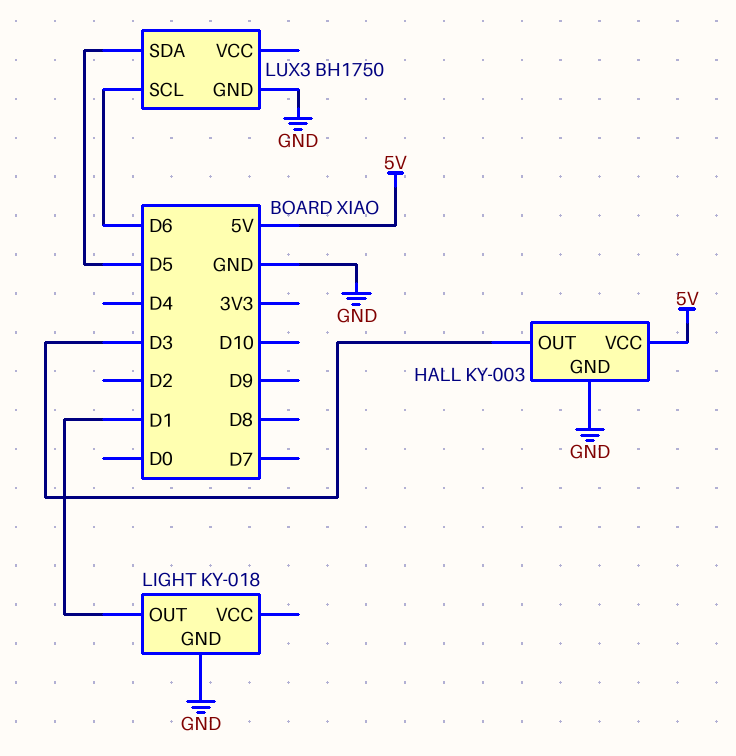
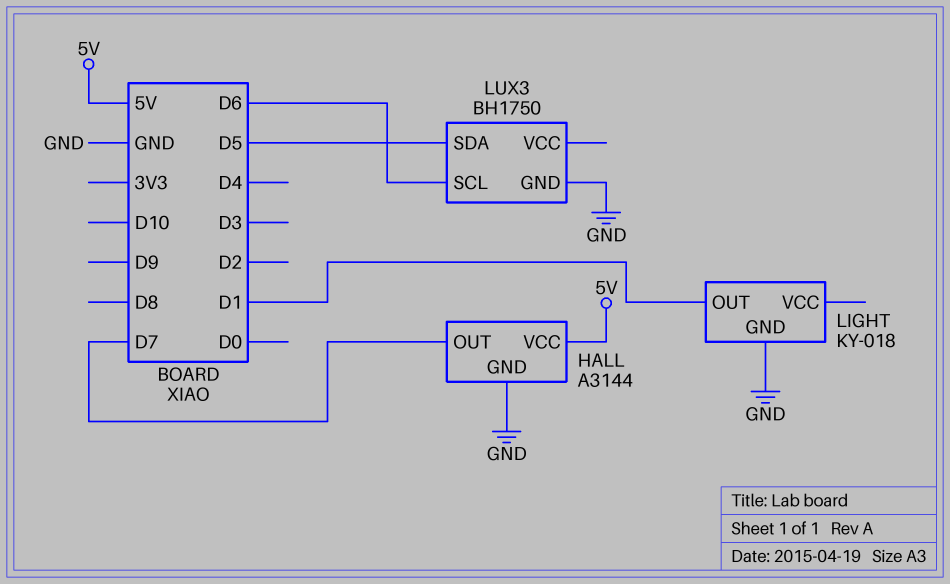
HALL: KY-003 -> A3144
HALL pin OUT: D3 -> D7

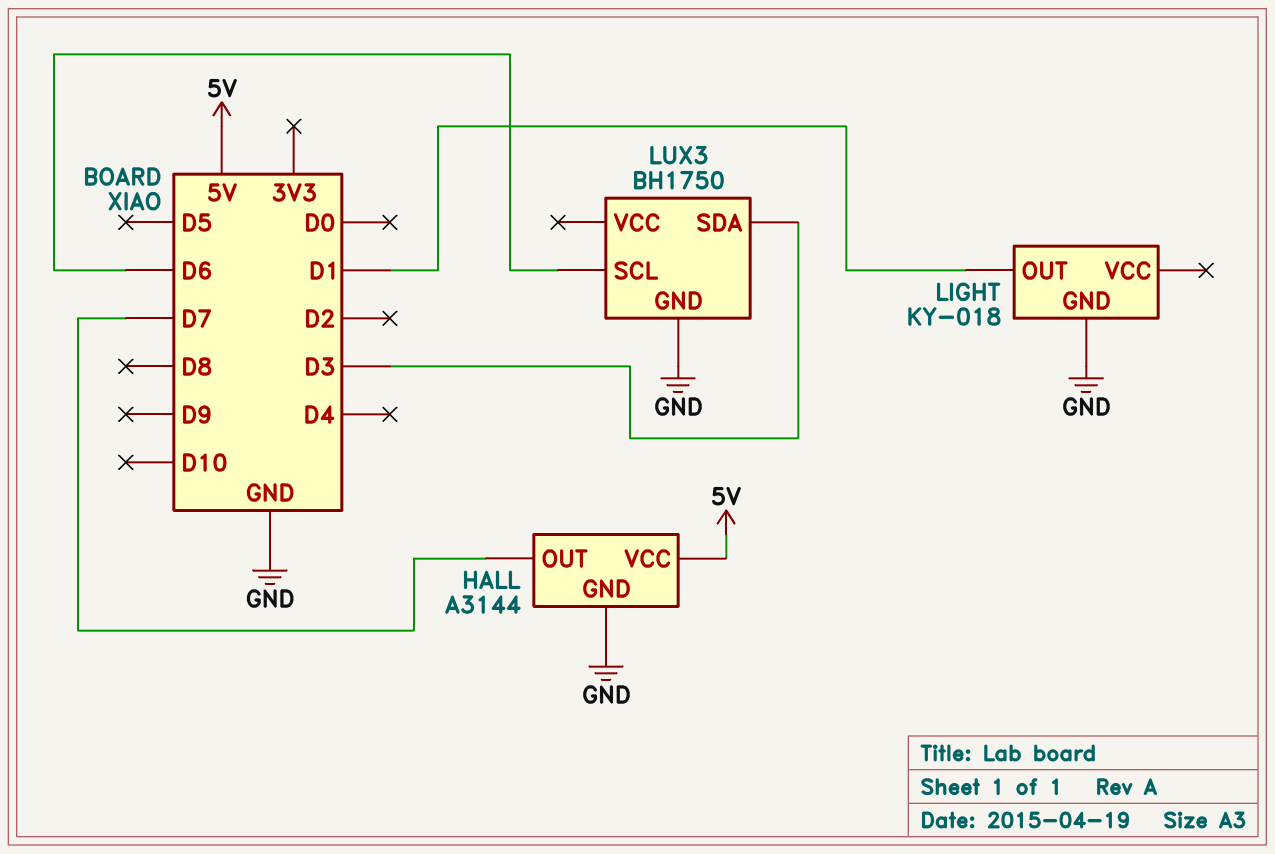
LUX3 pin SDA: D5 -> D3

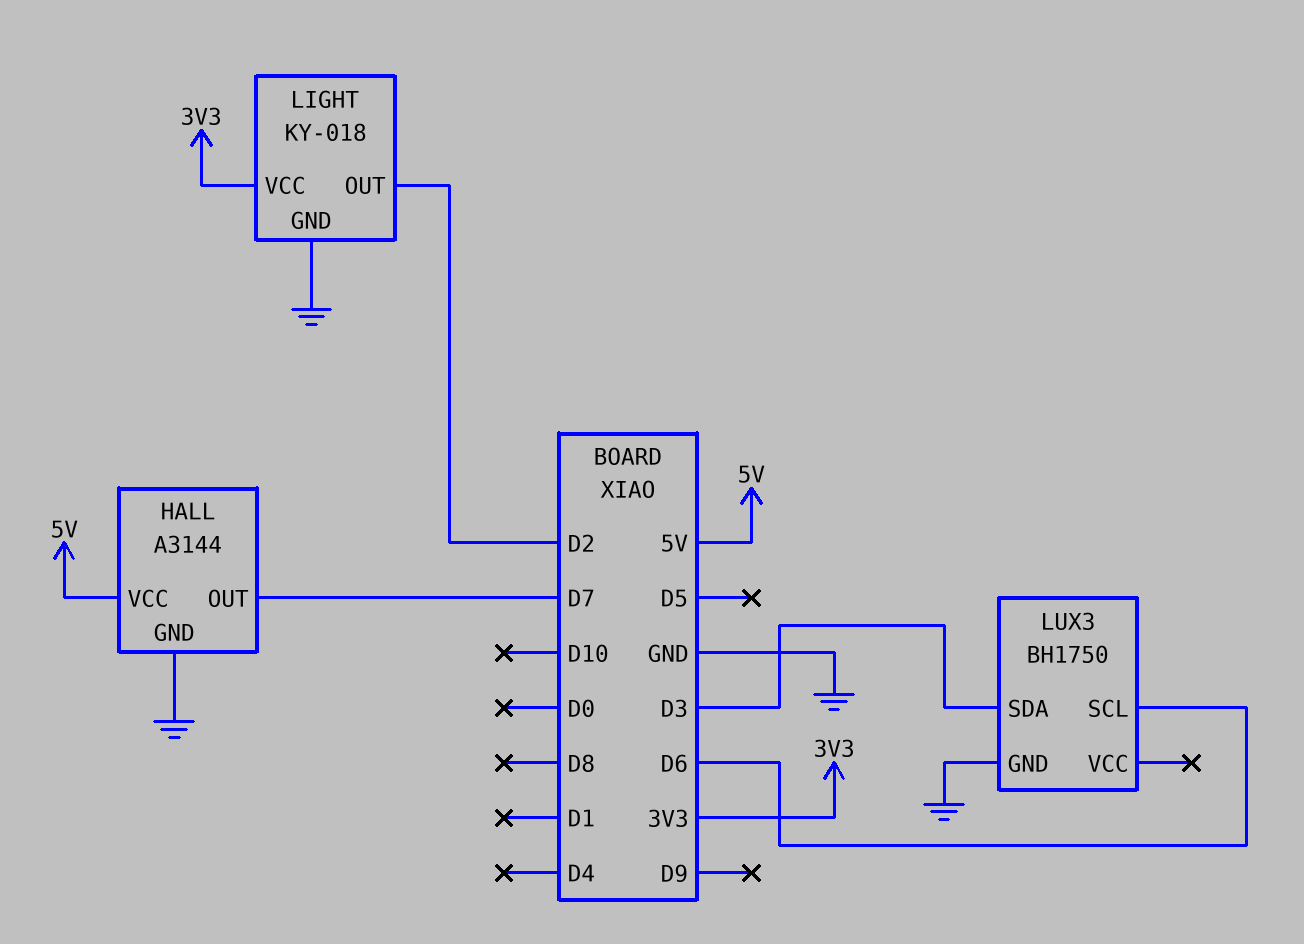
LIGHT pin OUT: D1 -> D2
LIGHT pin VCC: none -> 3V3

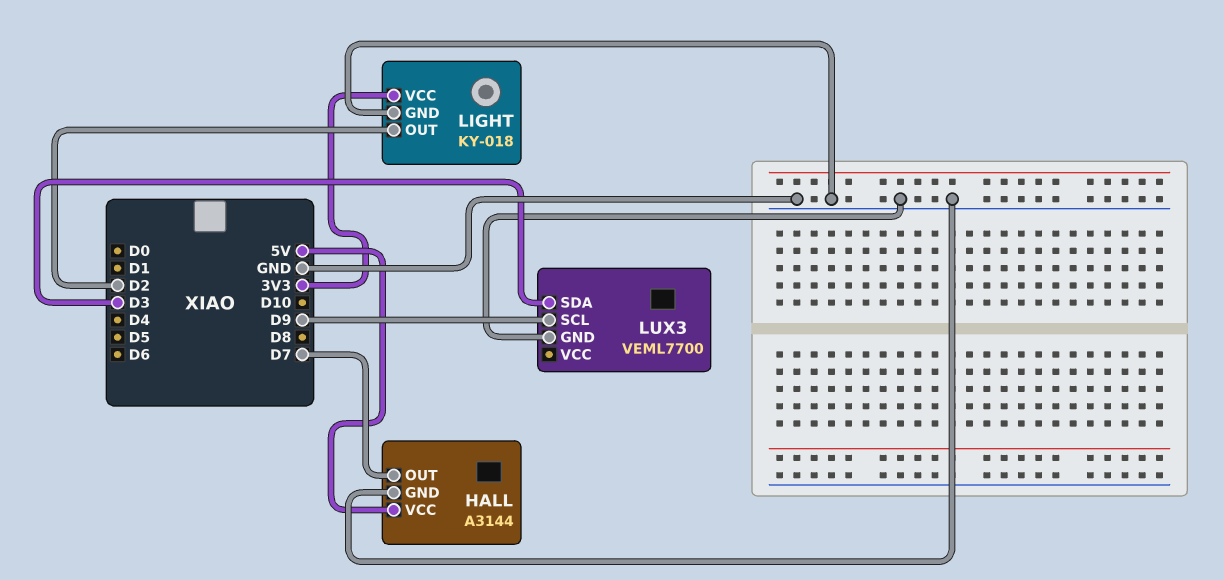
LUX3: BH1750 -> VEML7700
LUX3 pin SCL: D6 -> D9

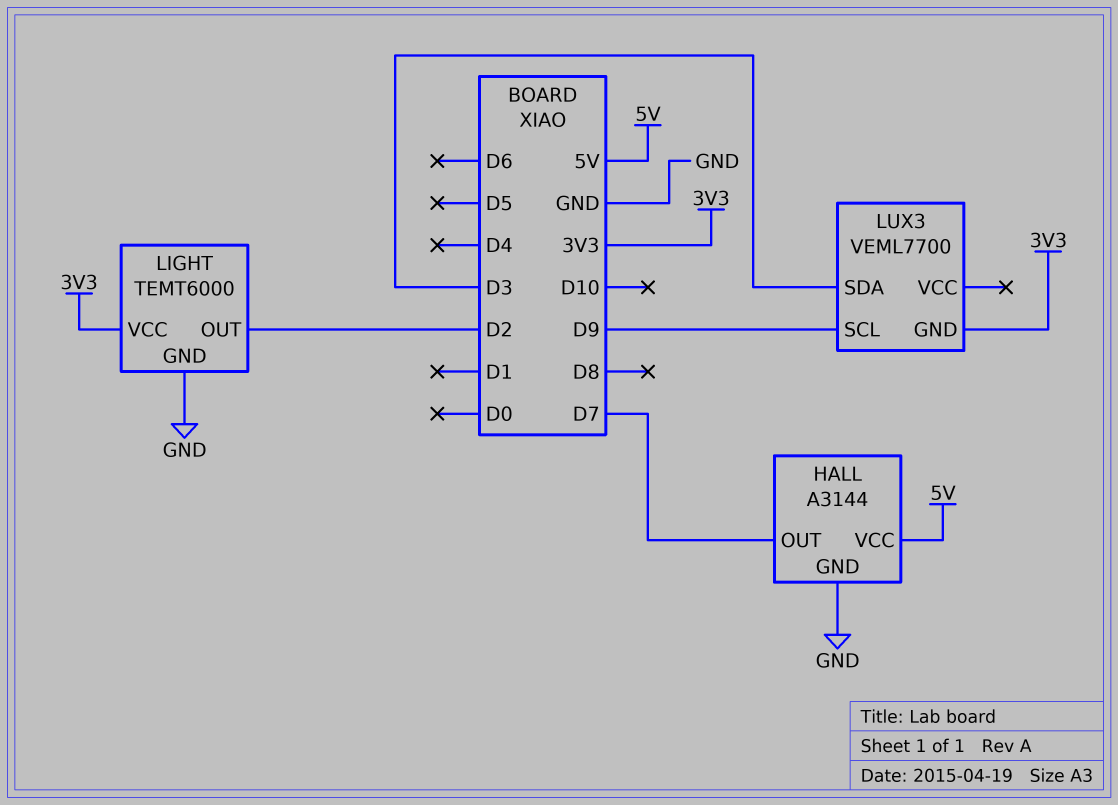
LIGHT: KY-018 -> TEMT6000
LUX3 pin GND: GND -> 3V3

